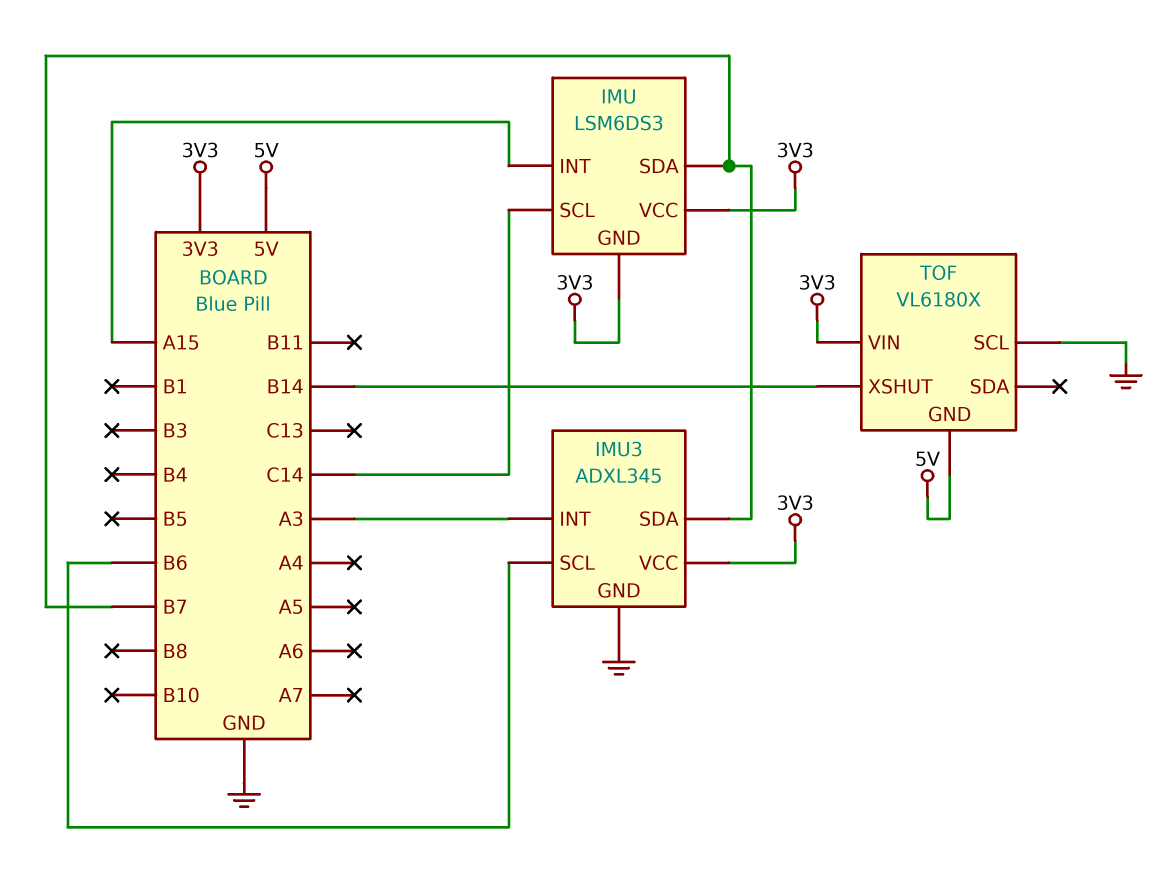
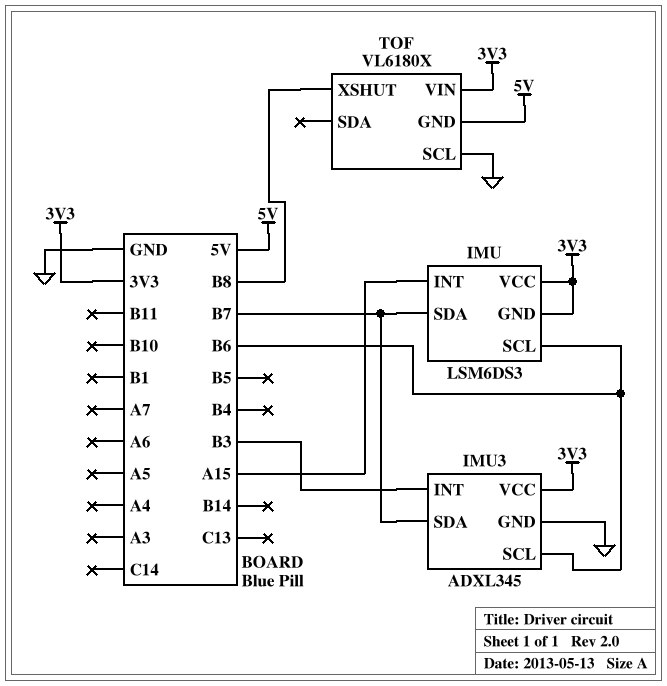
IMU pin SCL: C14 -> B6
IMU3 pin INT: A3 -> B3
TOF pin XSHUT: B14 -> B8

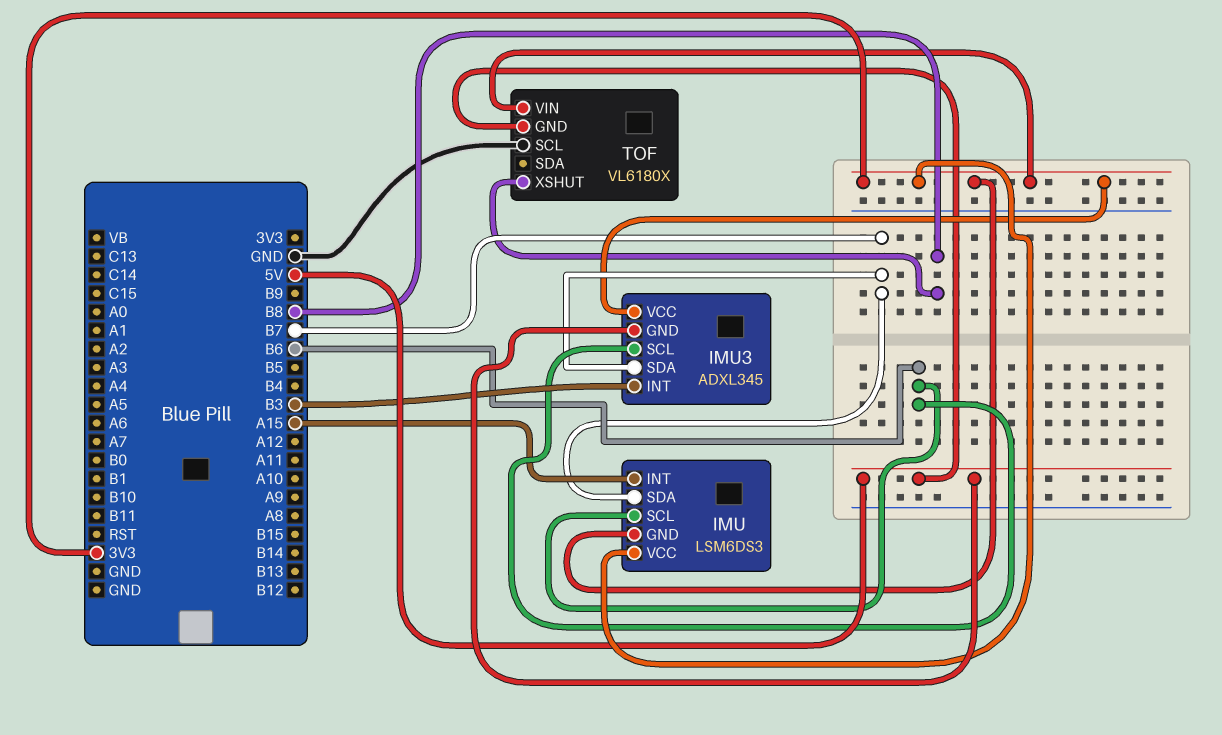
IMU3 pin GND: GND -> 5V

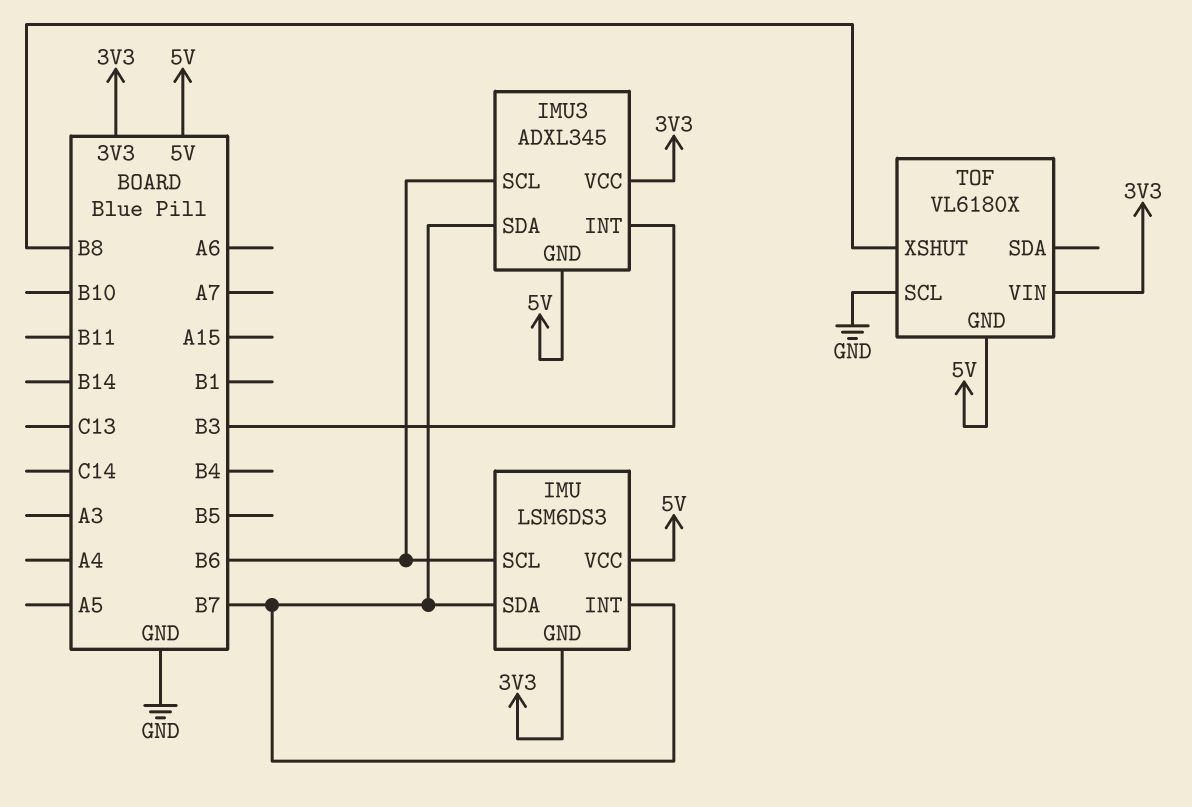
IMU pin INT: A15 -> B7
IMU pin VCC: 3V3 -> 5V

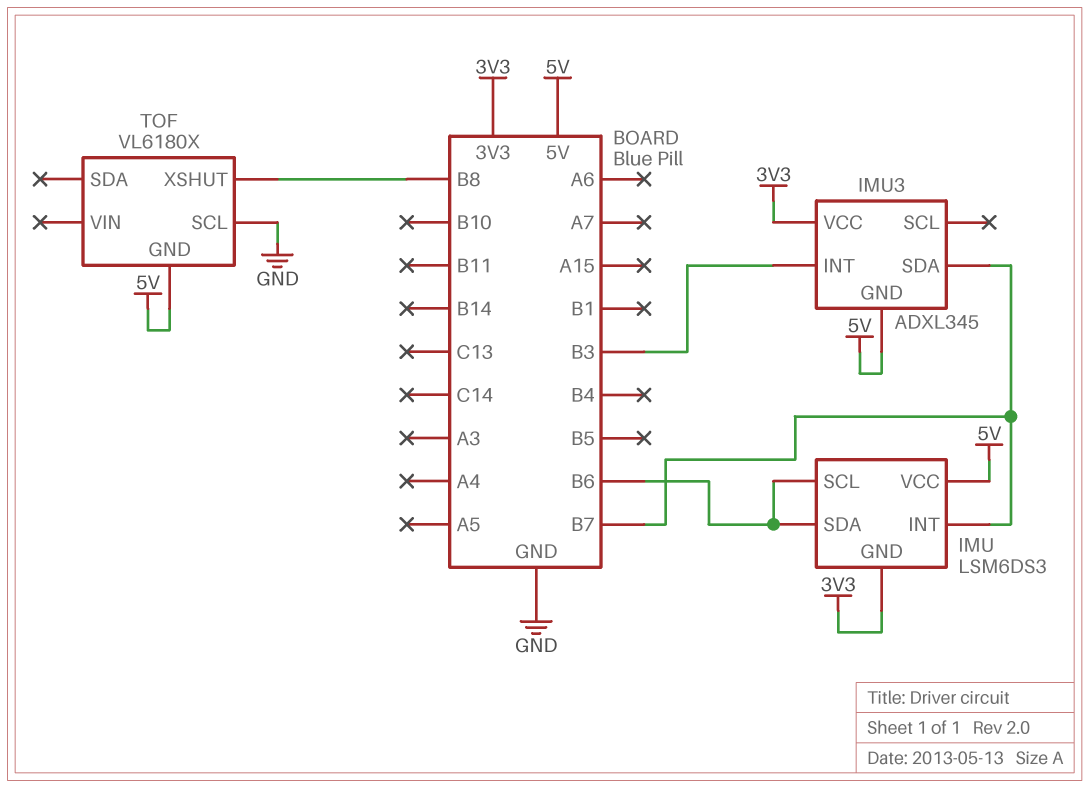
IMU pin SDA: B7 -> B6
IMU3 pin SCL: B6 -> none
TOF pin VIN: 3V3 -> none

